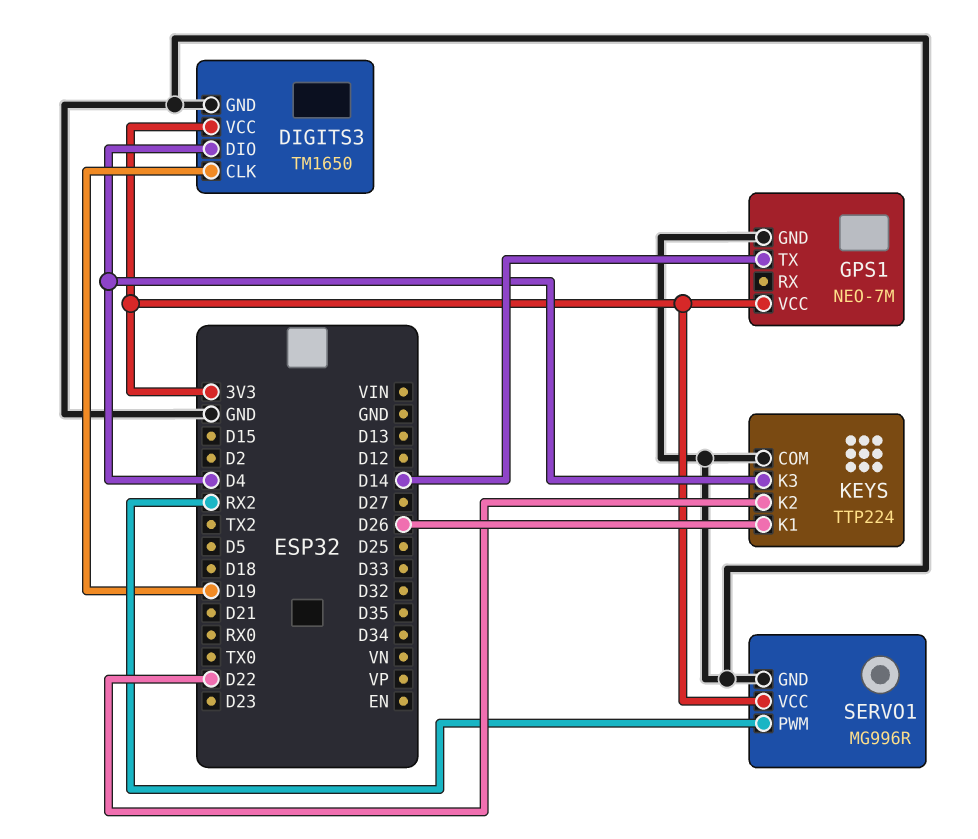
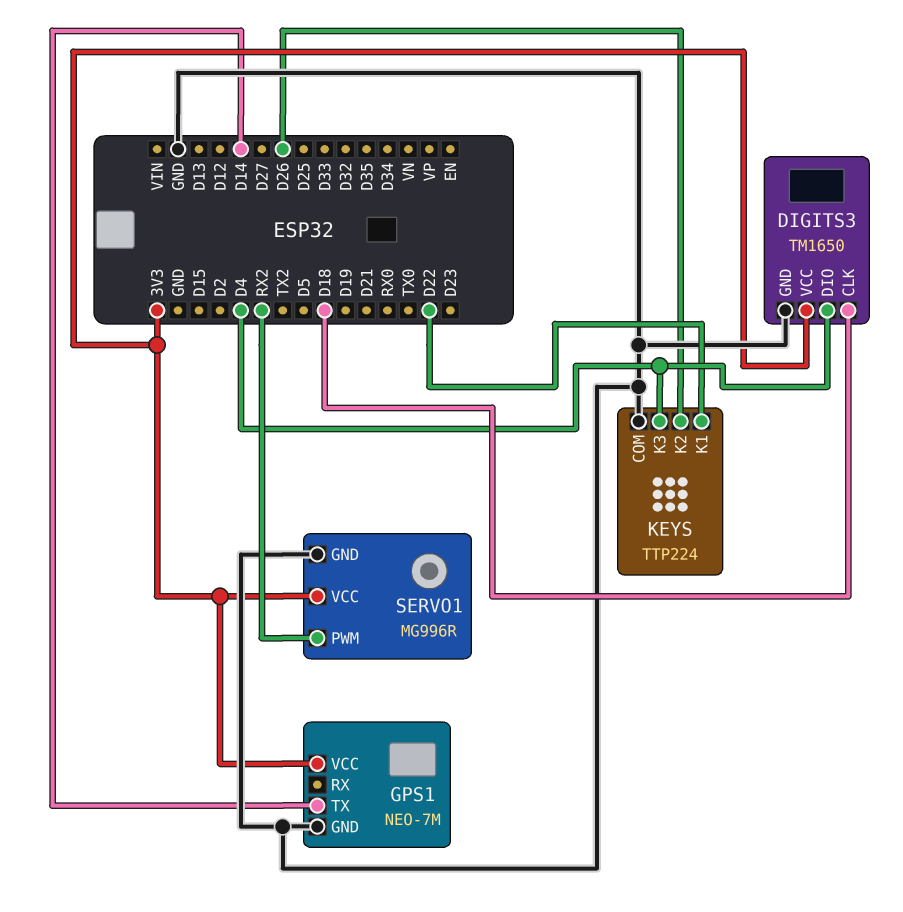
DIGITS3 pin CLK: D19 -> D18
KEYS pin K1: D26 -> D22
KEYS pin K2: D22 -> D26

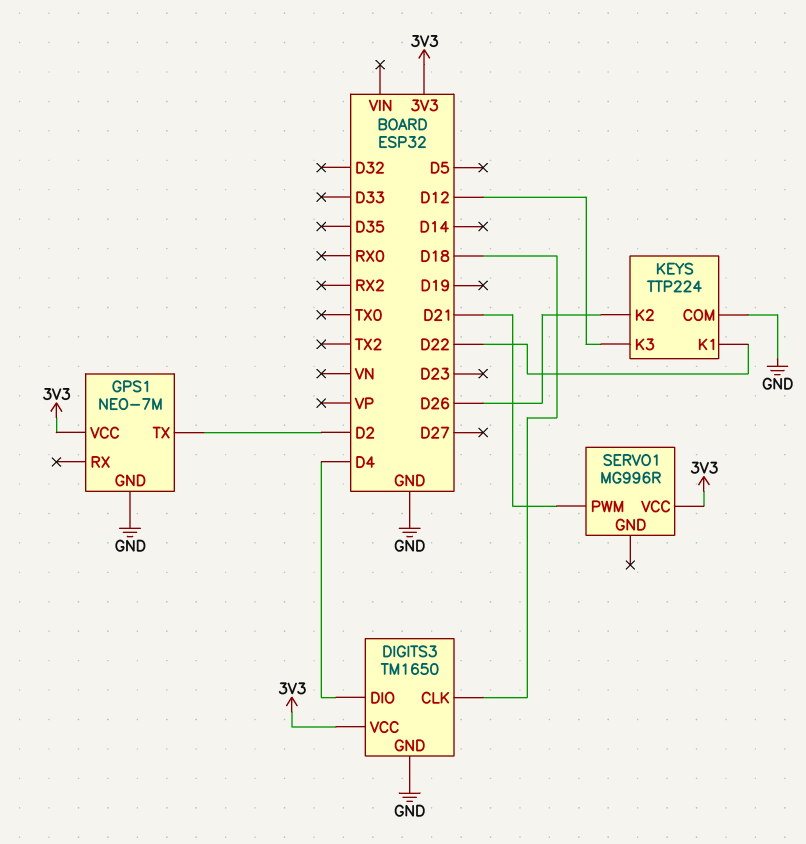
GPS1 pin TX: D14 -> D2
KEYS pin K3: D4 -> D12
SERVO1 pin GND: GND -> none
SERVO1 pin PWM: RX2 -> D21

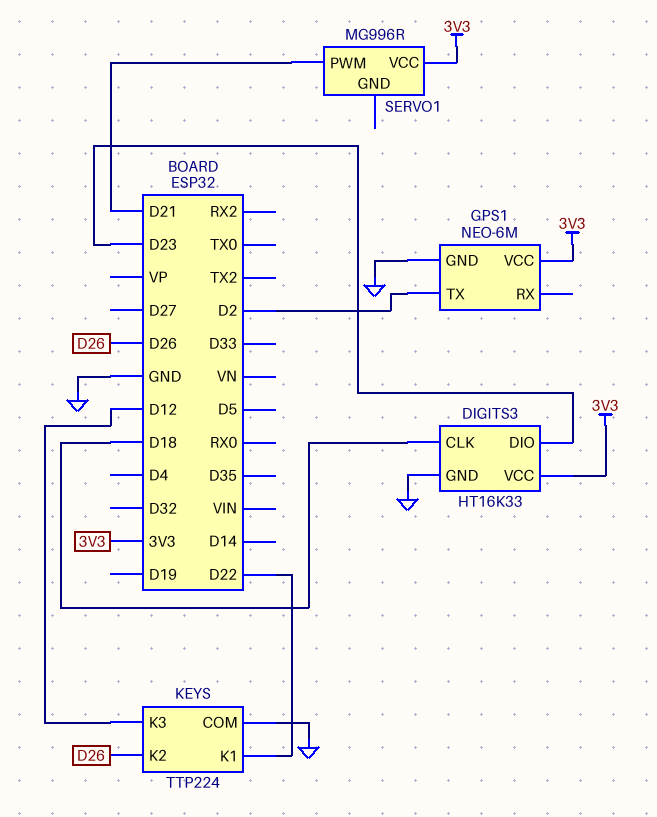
DIGITS3: TM1650 -> HT16K33
DIGITS3 pin DIO: D4 -> D23
GPS1: NEO-7M -> NEO-6M

